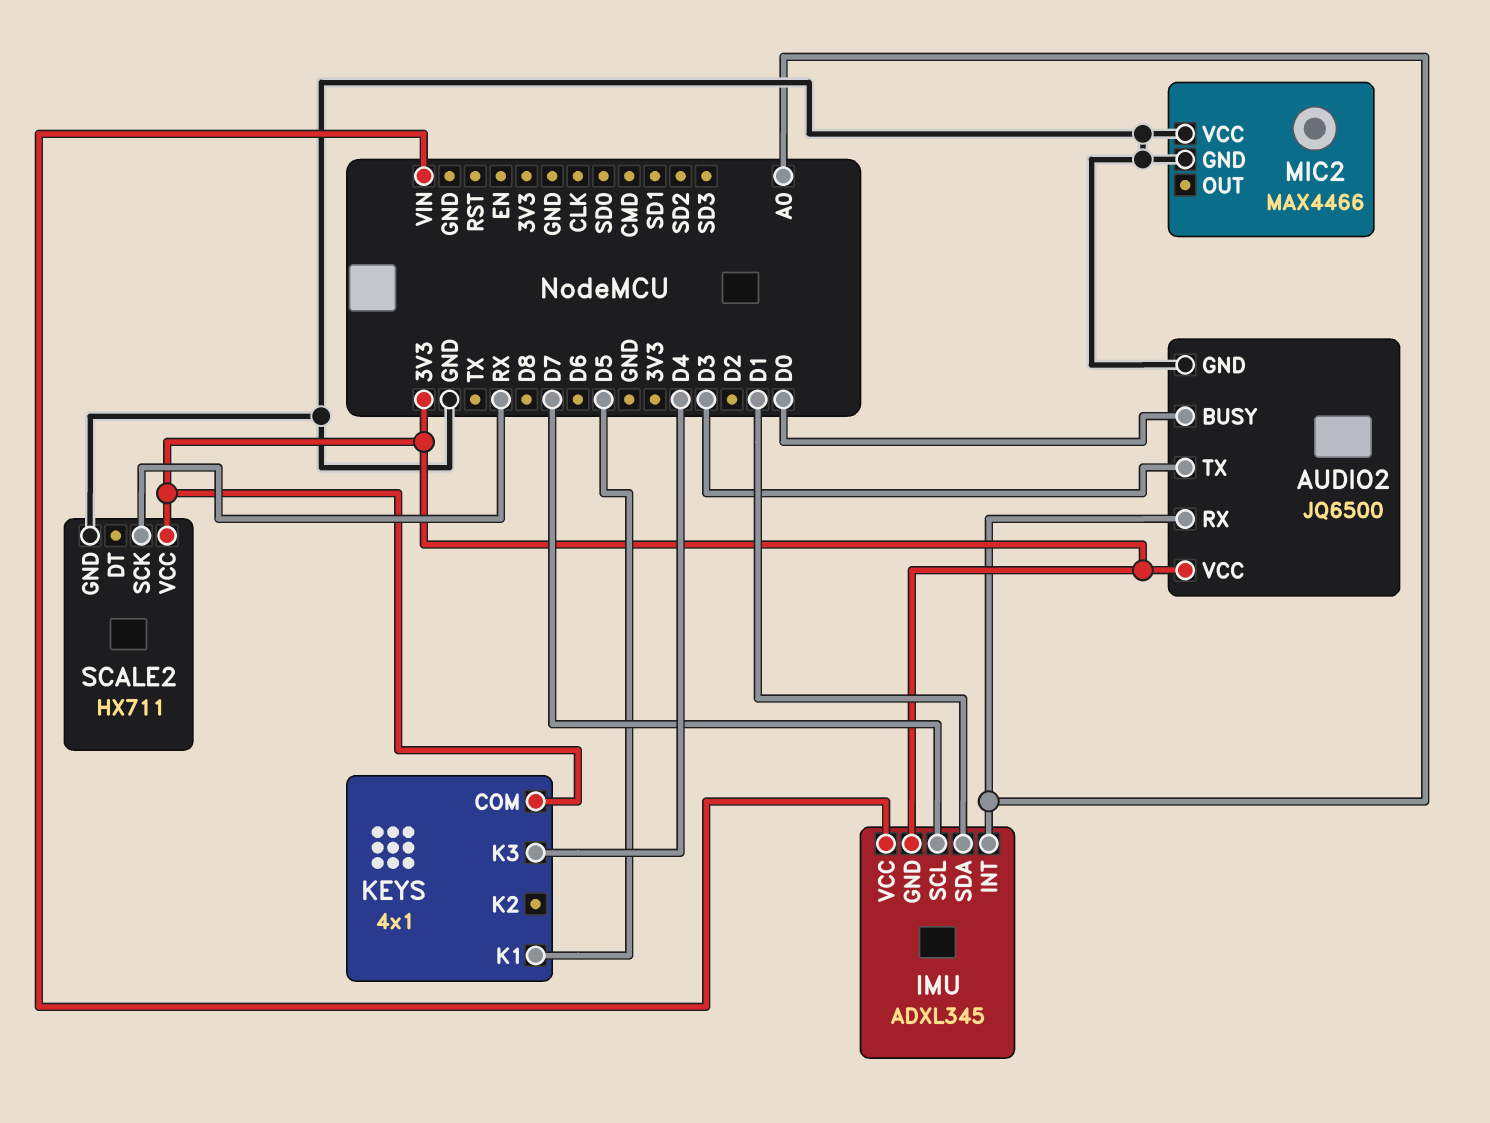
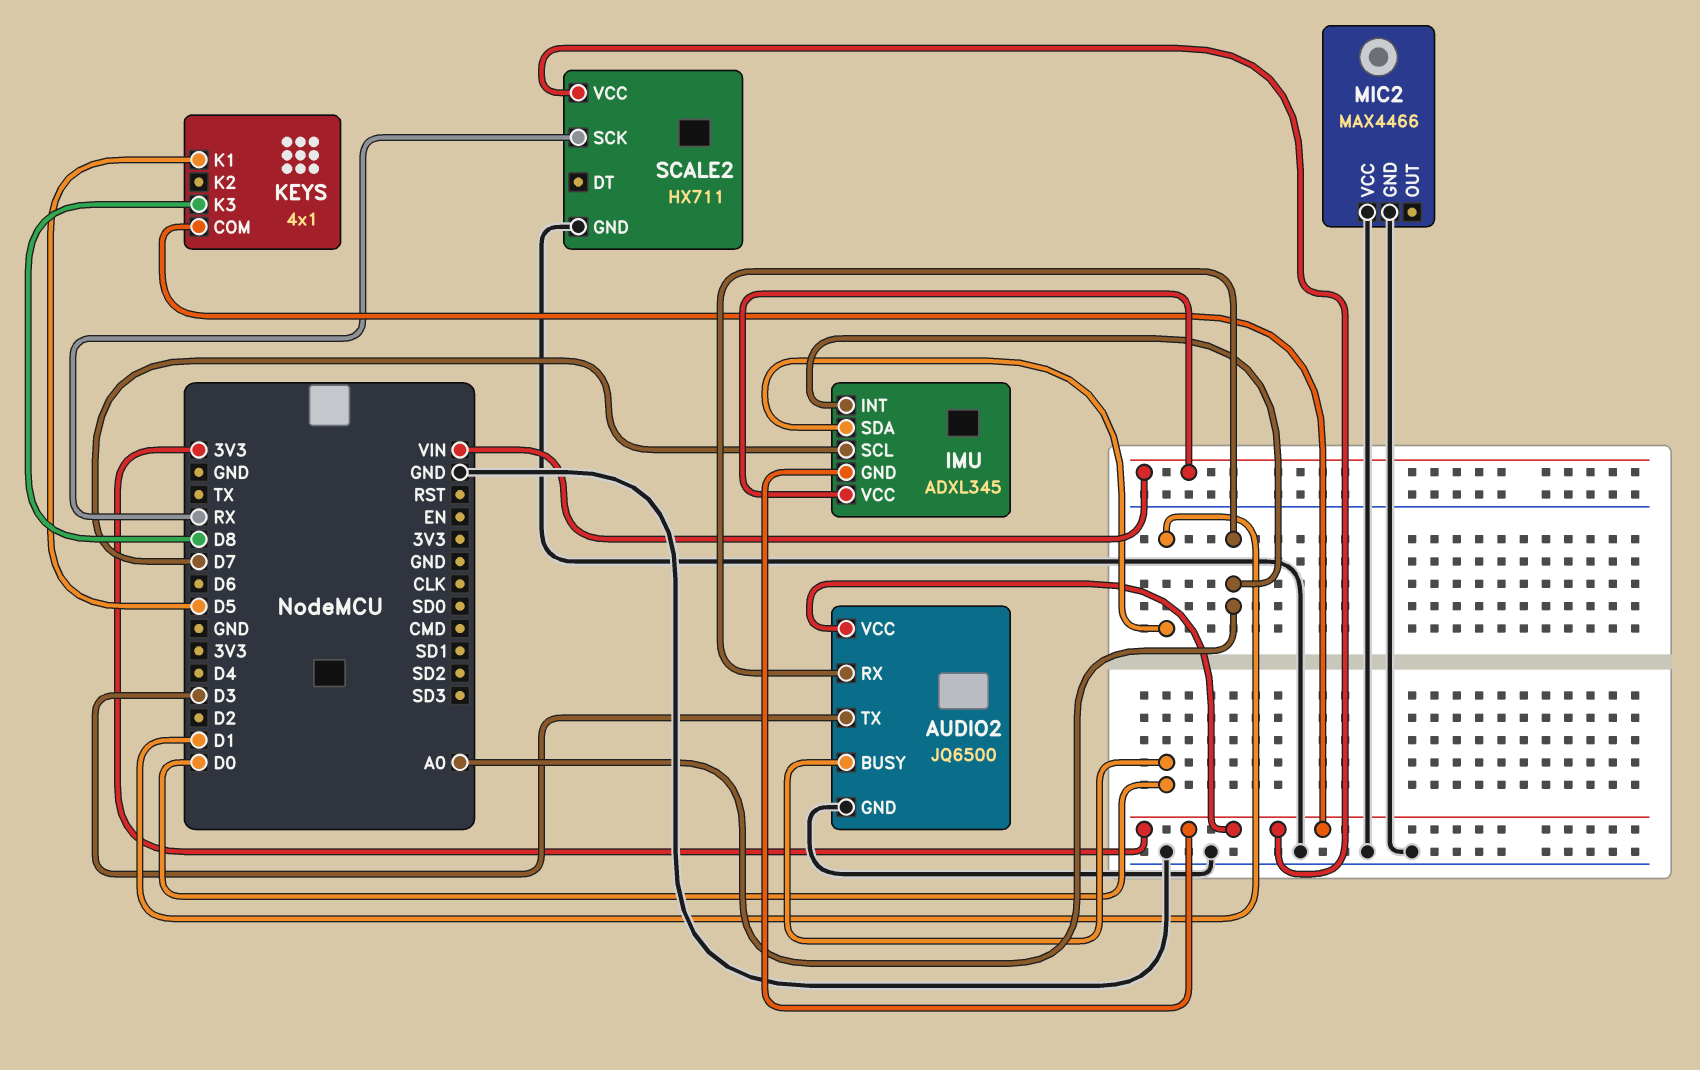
KEYS pin K3: D4 -> D8

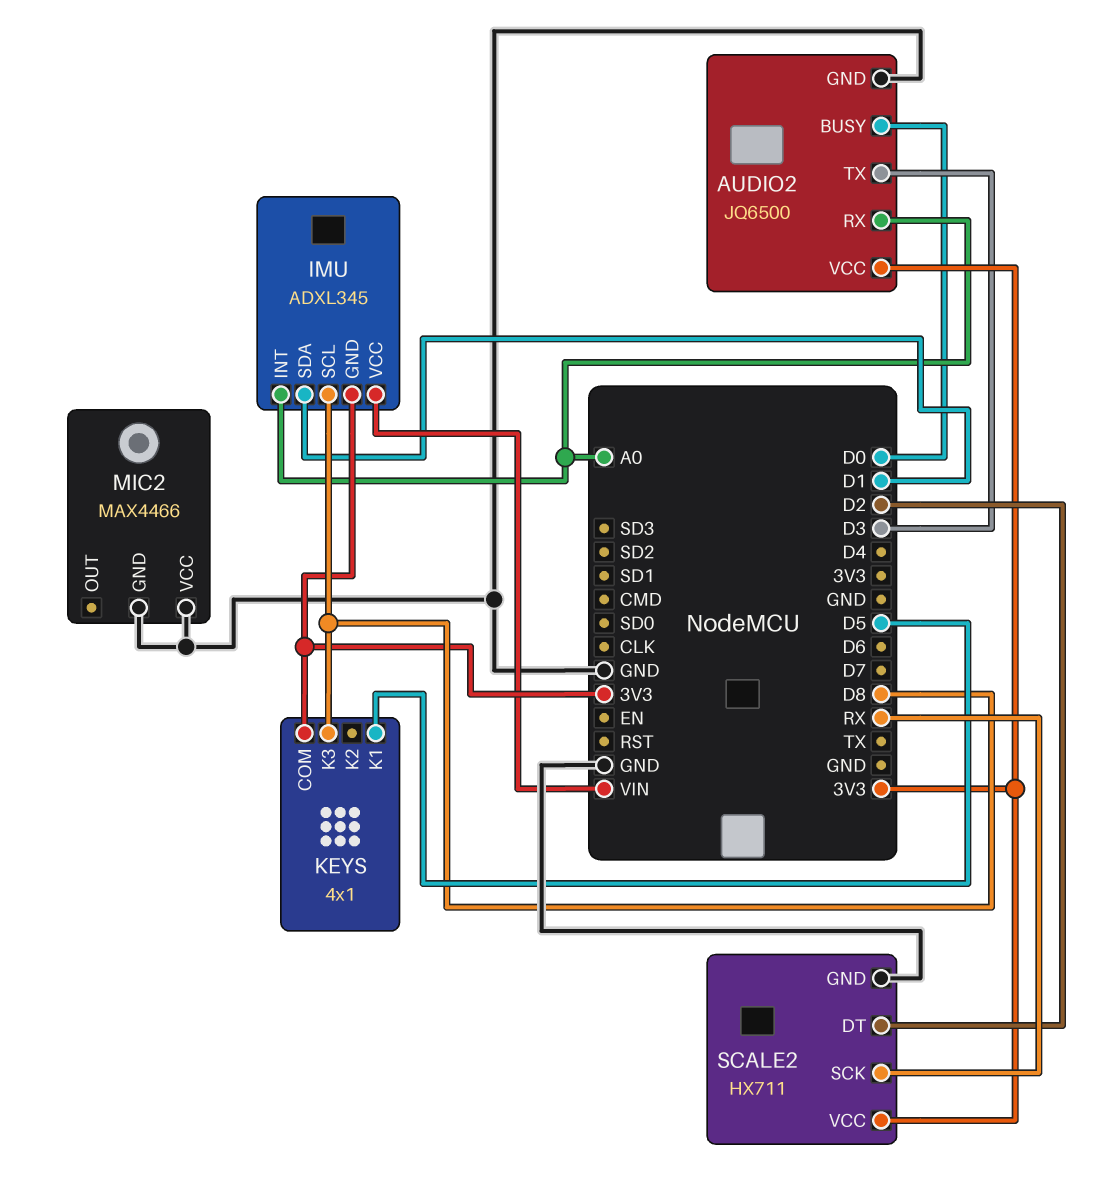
IMU pin SCL: D7 -> D8
SCALE2 pin DT: none -> D2

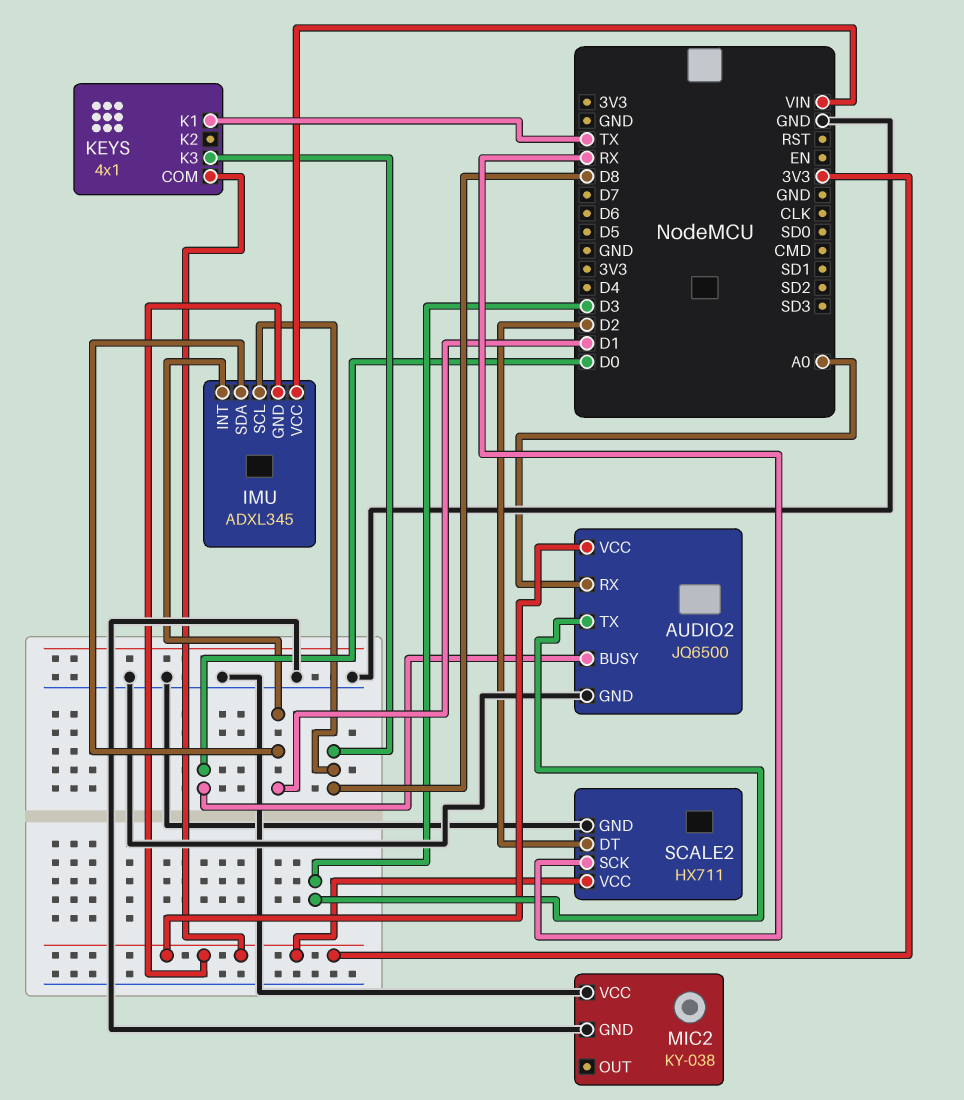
IMU pin INT: A0 -> D1
KEYS pin K1: D5 -> TX
MIC2: MAX4466 -> KY-038

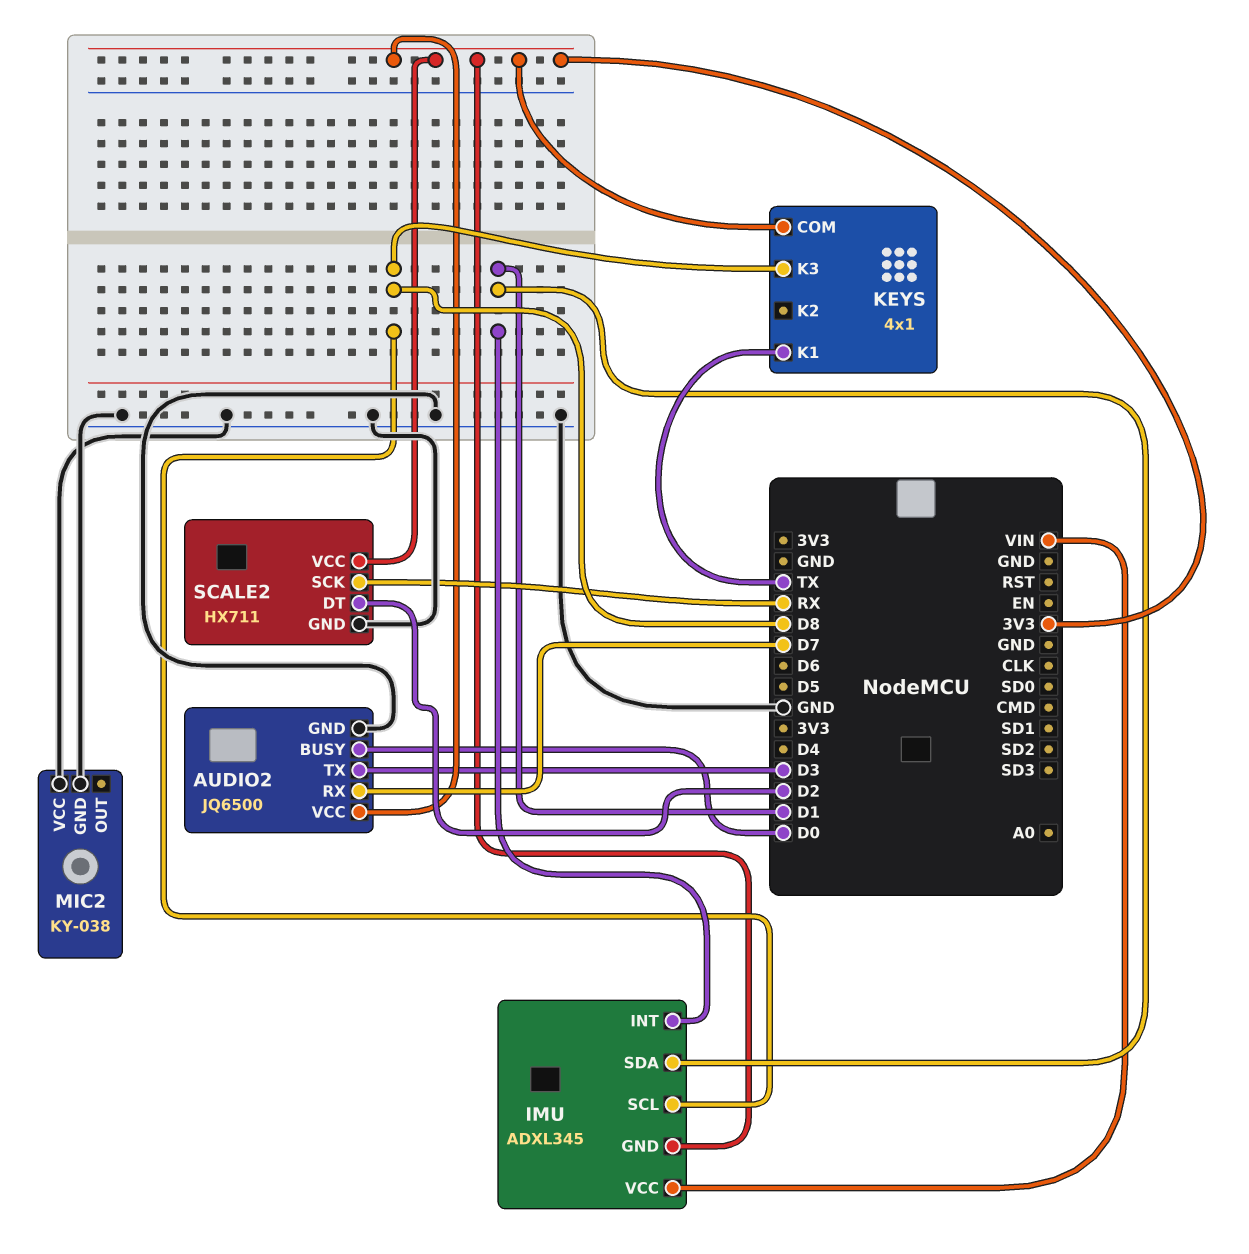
AUDIO2 pin RX: A0 -> D7

